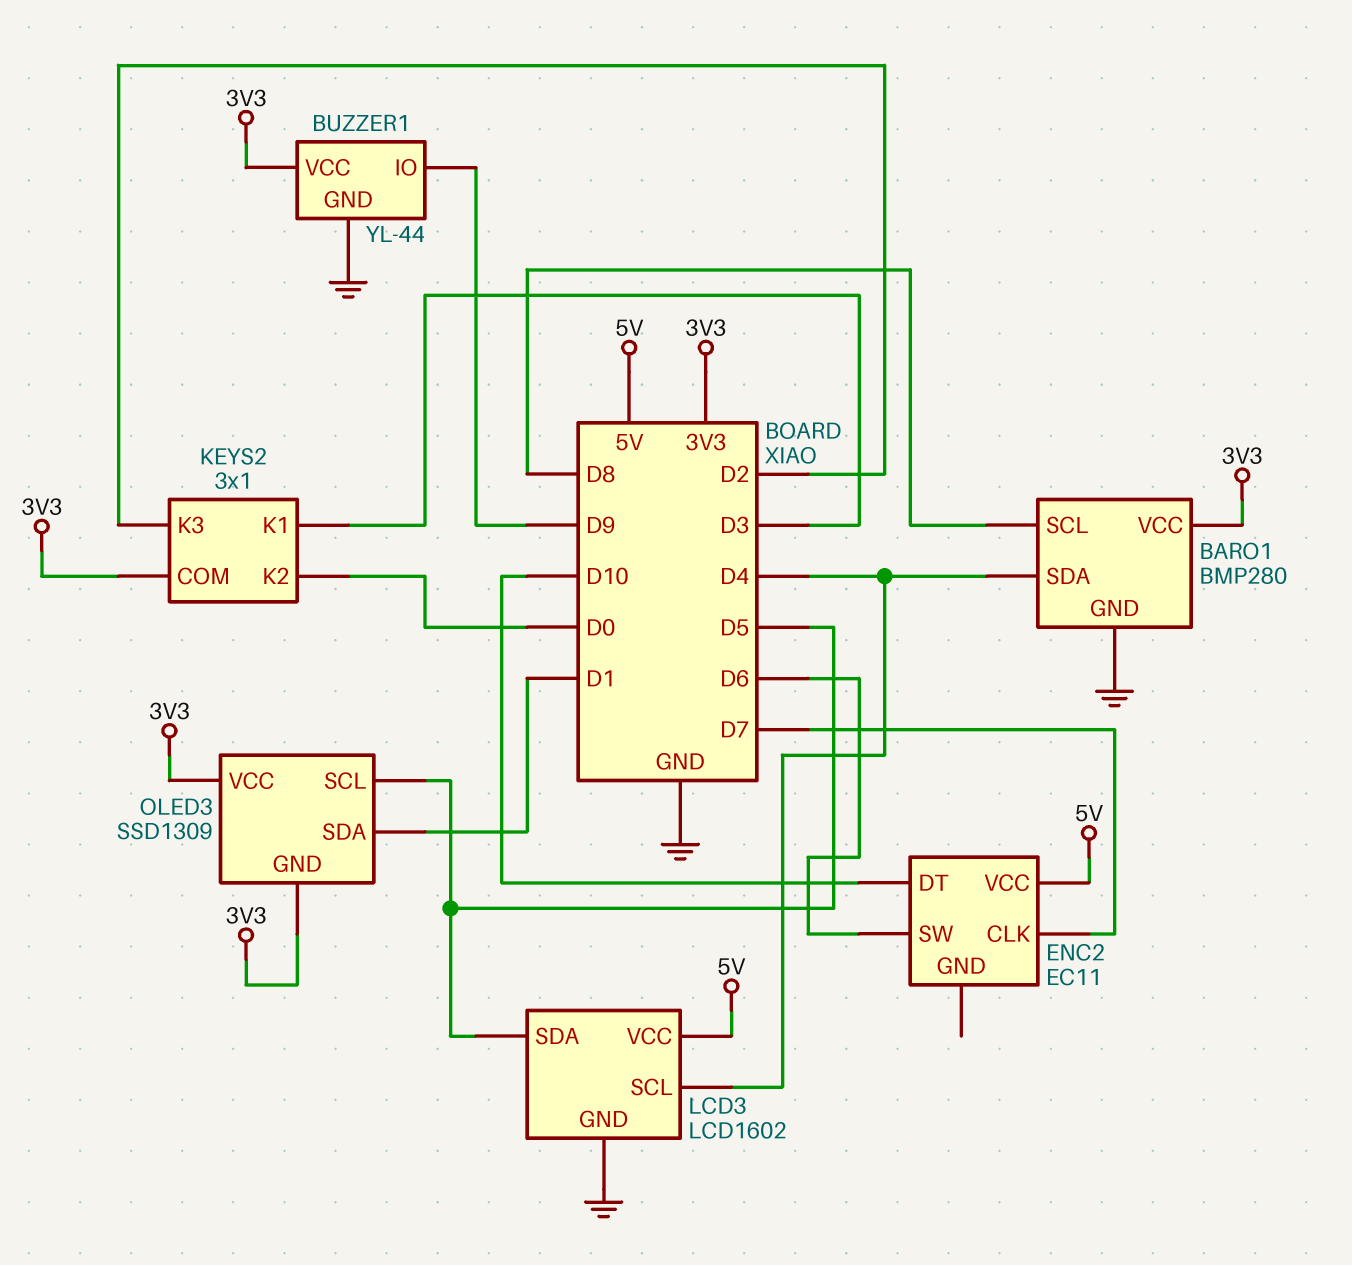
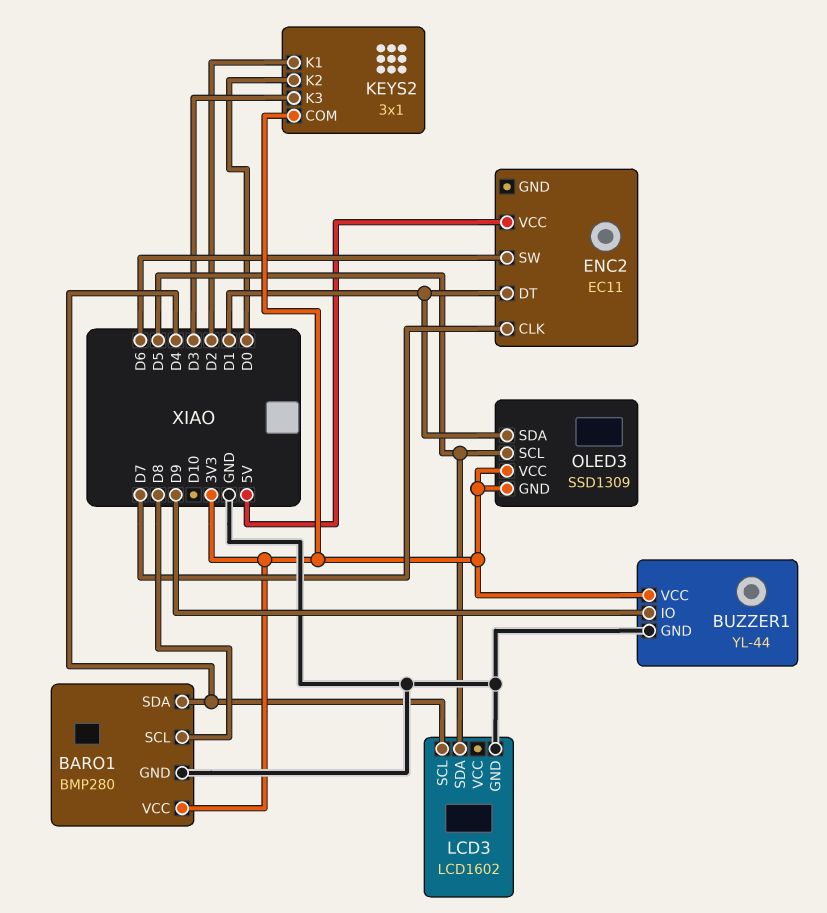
ENC2 pin DT: D10 -> D1
KEYS2 pin K1: D3 -> D2
KEYS2 pin K3: D2 -> D3
LCD3 pin VCC: 5V -> none

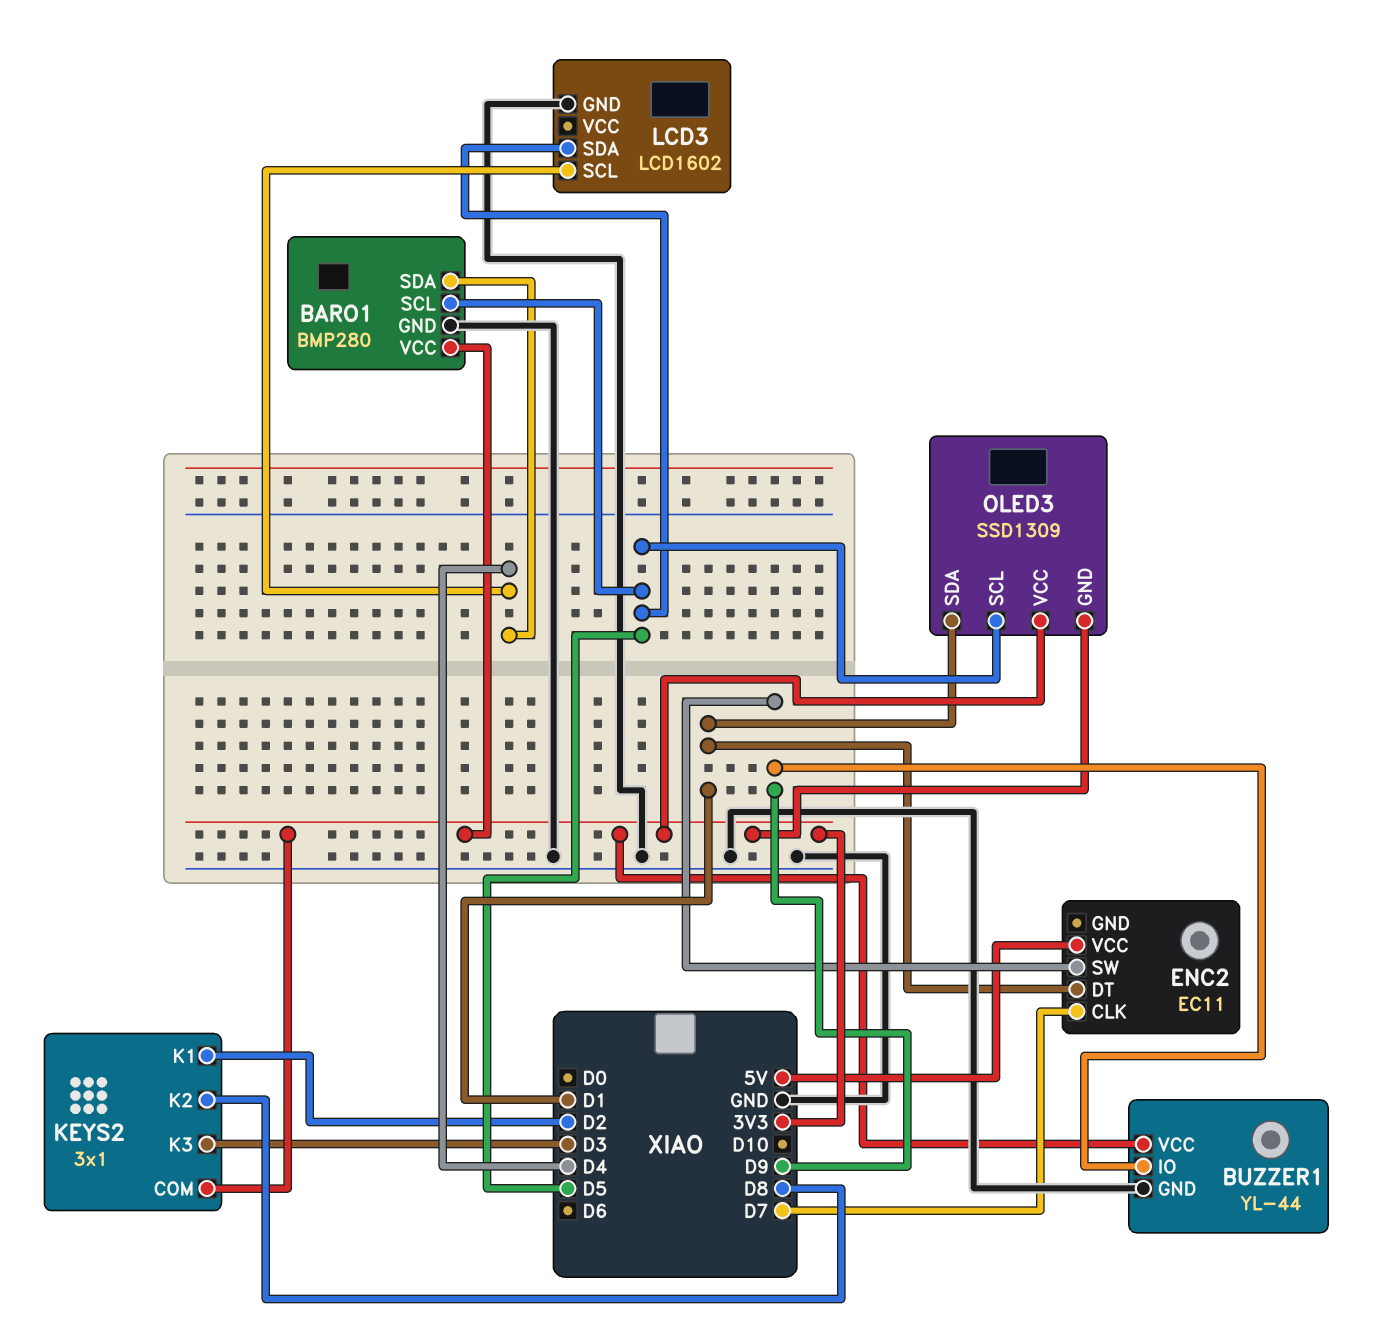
BARO1 pin SCL: D8 -> D5
ENC2 pin SW: D6 -> D9
KEYS2 pin K2: D0 -> D8

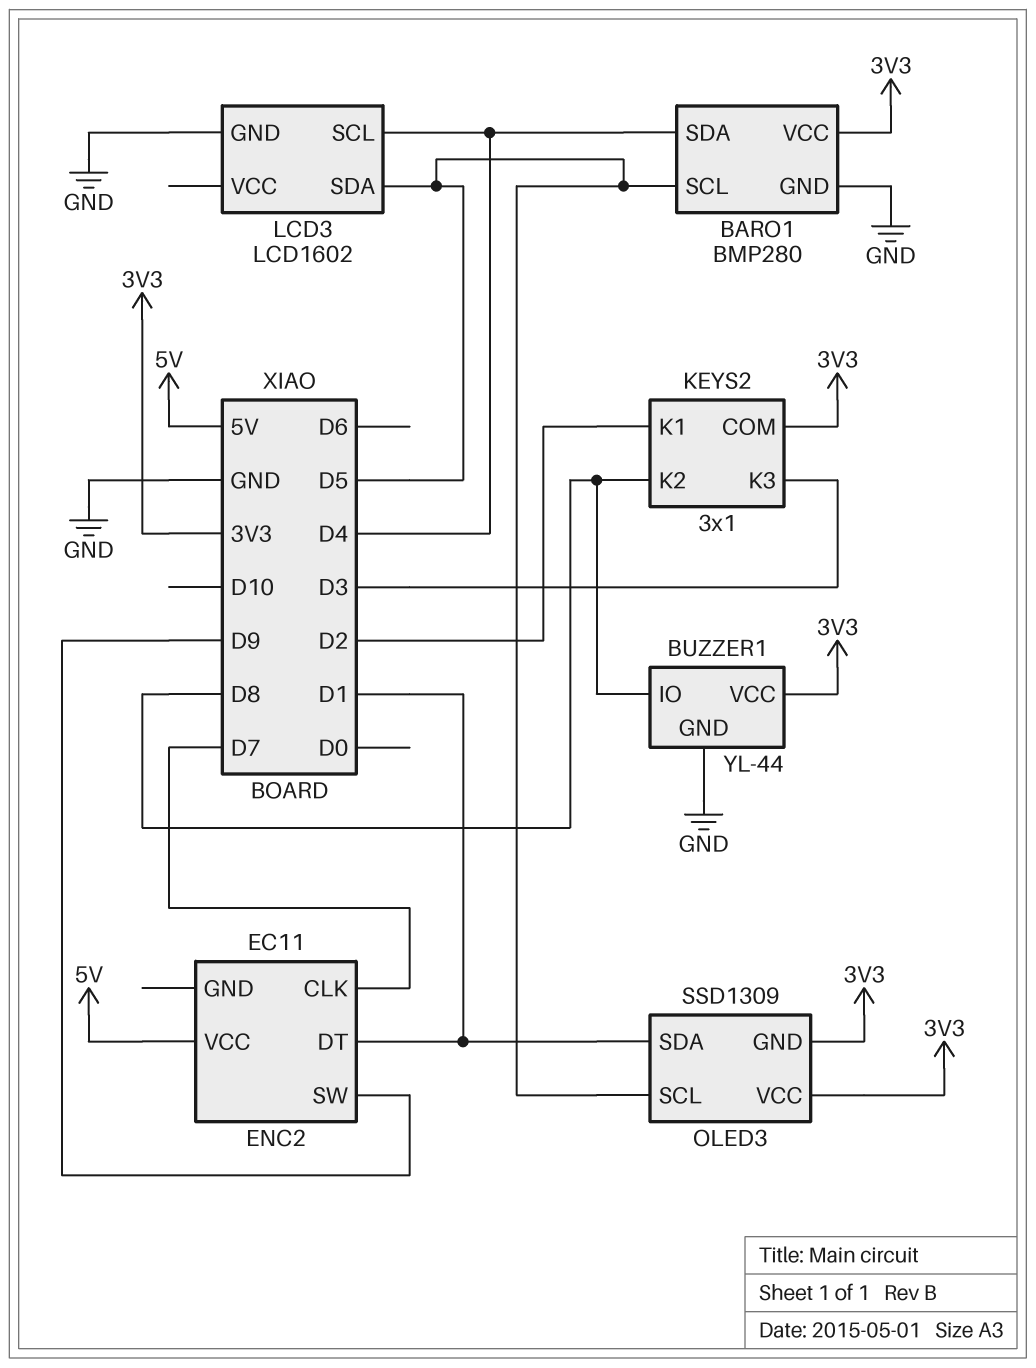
BUZZER1 pin IO: D9 -> D8

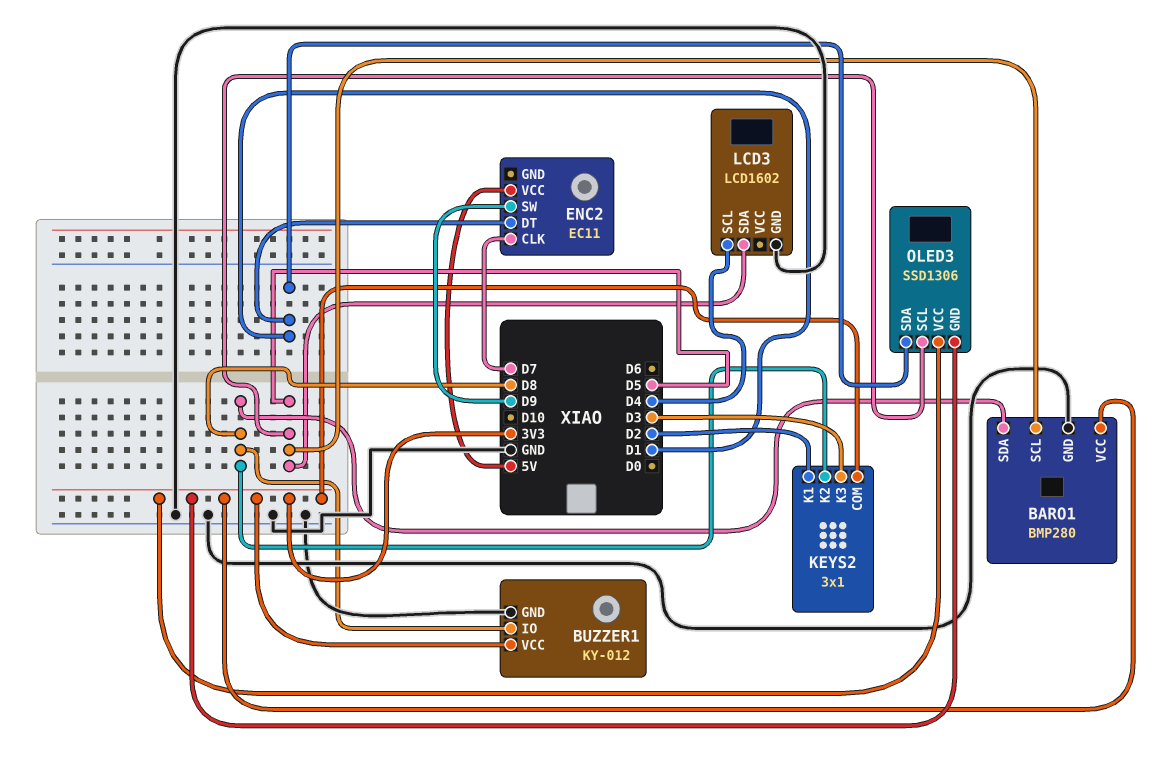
BARO1 pin SDA: D4 -> D8
BUZZER1: YL-44 -> KY-012
OLED3: SSD1309 -> SSD1306

